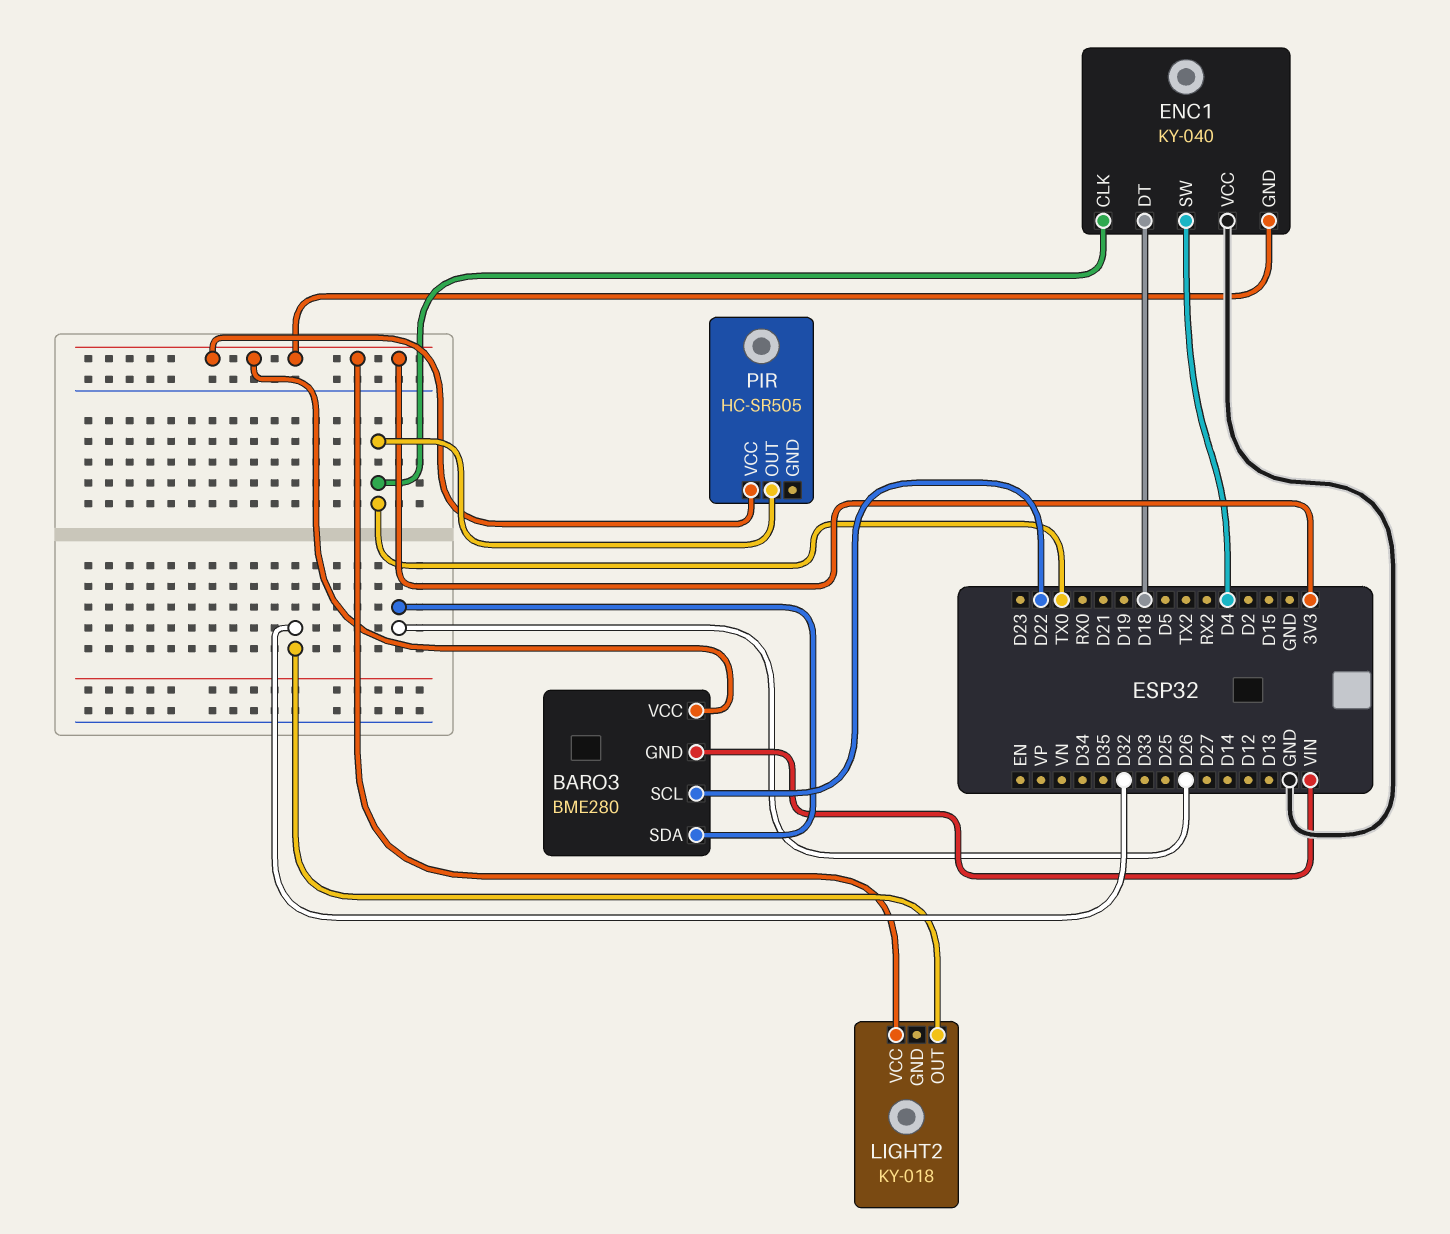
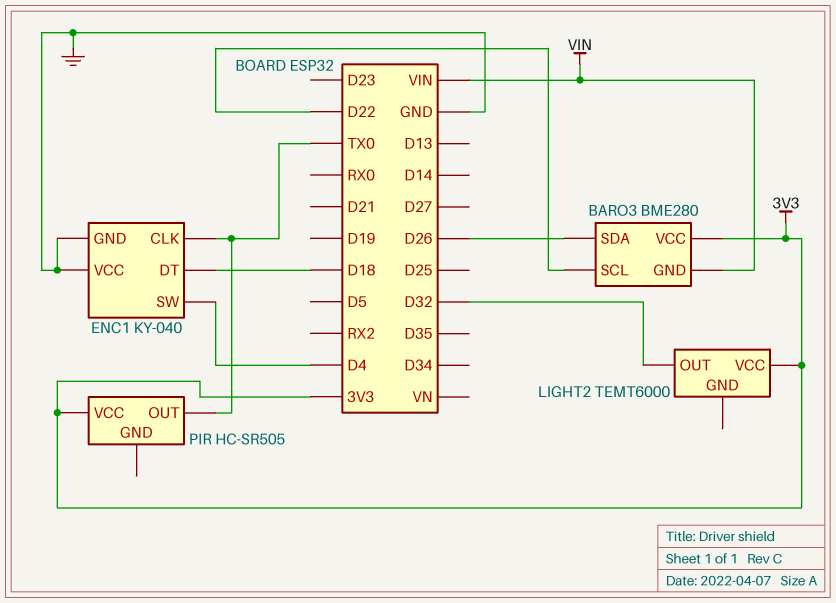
ENC1 pin GND: 3V3 -> GND
LIGHT2: KY-018 -> TEMT6000

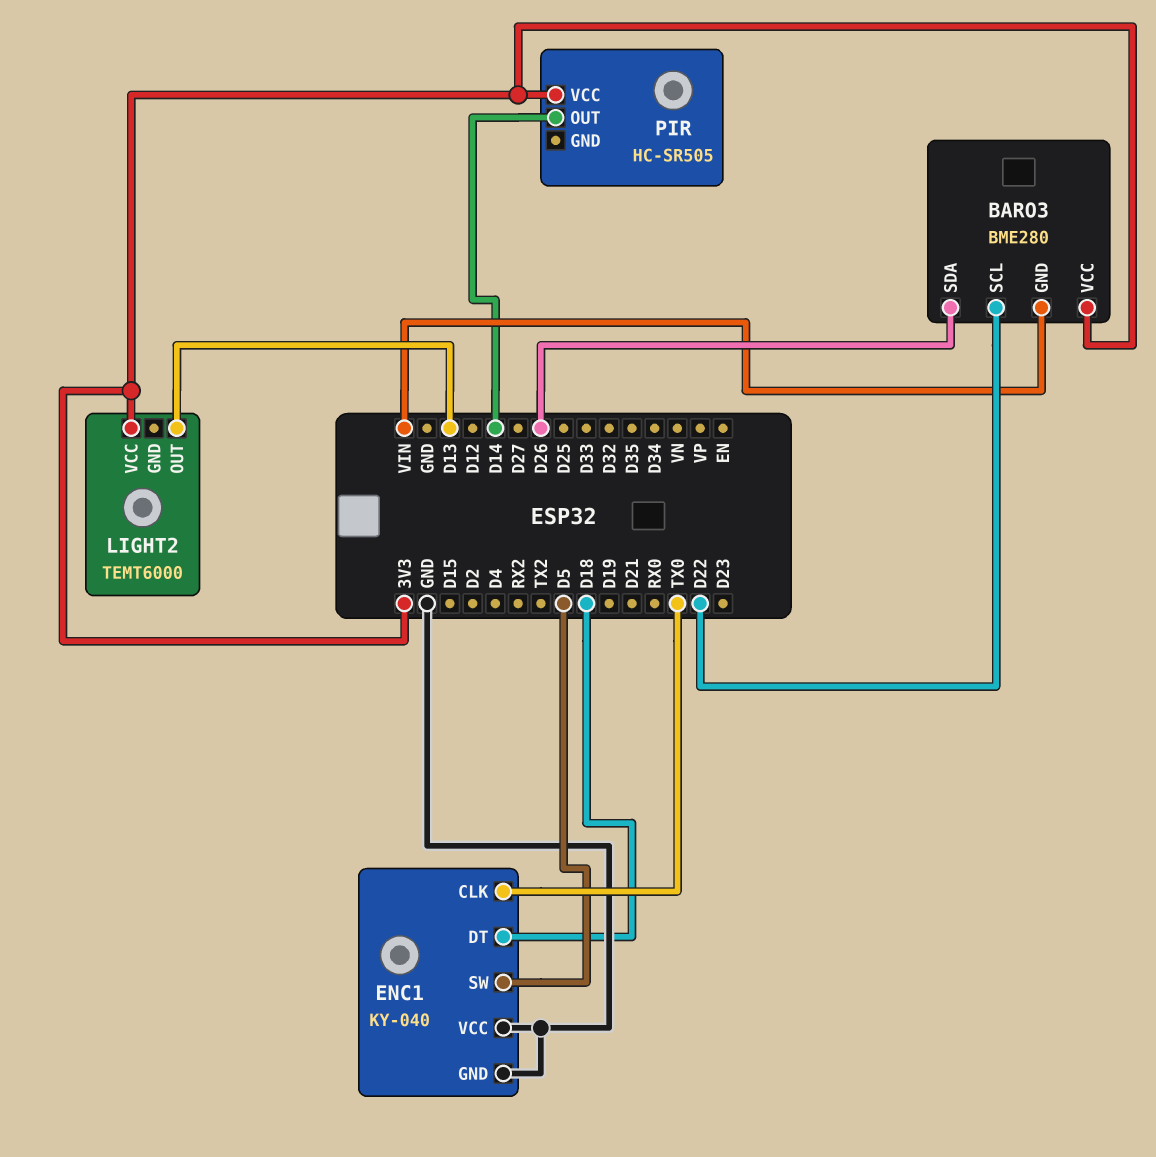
ENC1 pin SW: D4 -> D5
LIGHT2 pin OUT: D32 -> D13
PIR pin OUT: TX0 -> D14

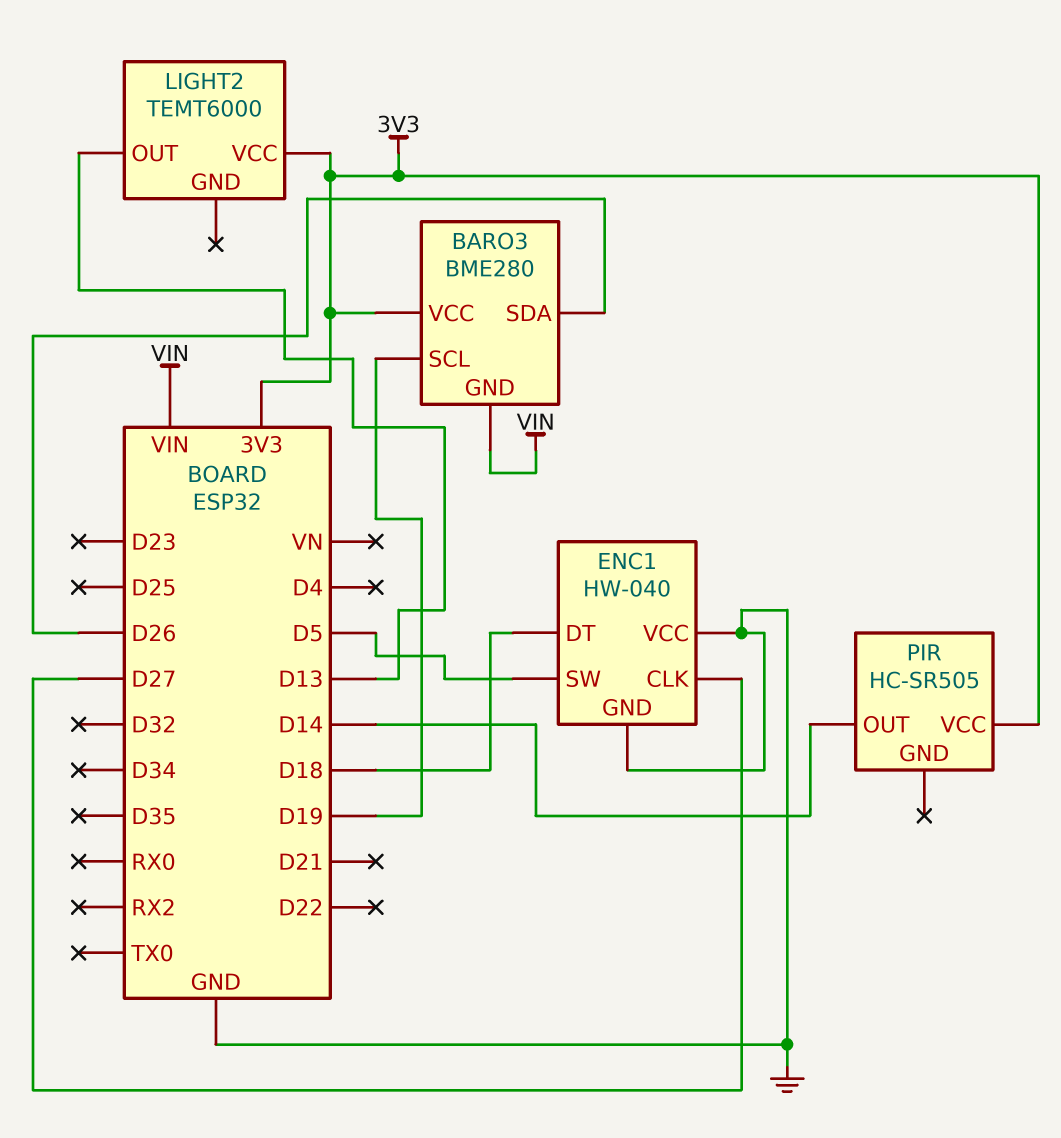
BARO3 pin SCL: D22 -> D19
ENC1: KY-040 -> HW-040
ENC1 pin CLK: TX0 -> D27

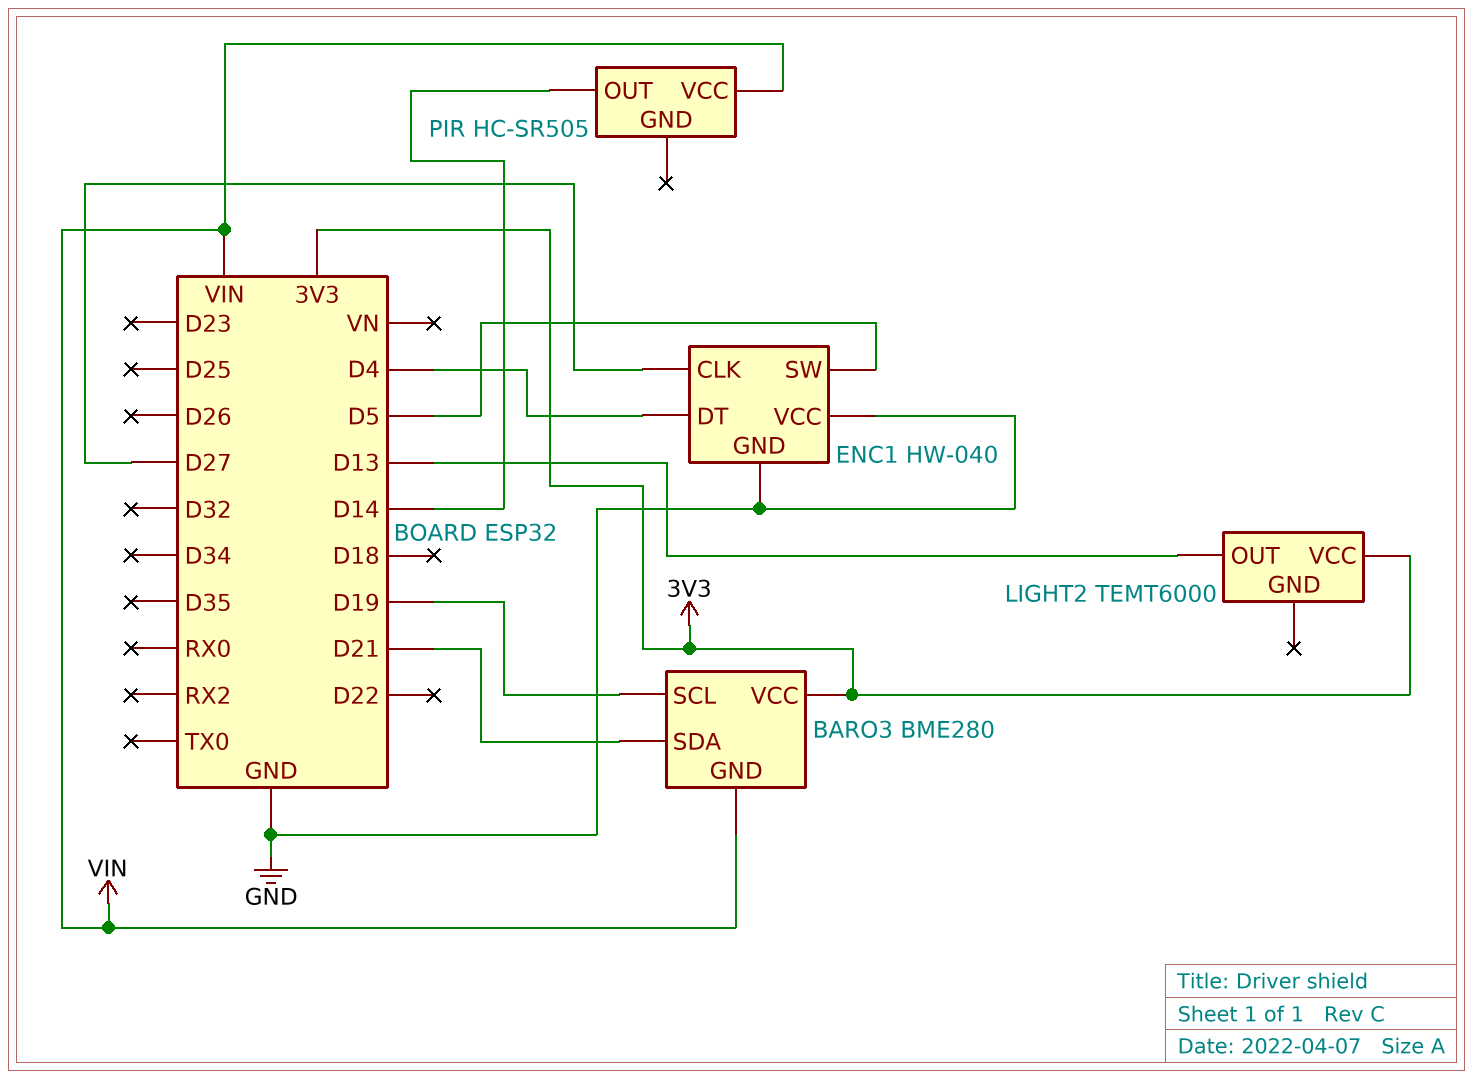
BARO3 pin SDA: D26 -> D21
ENC1 pin DT: D18 -> D4
PIR pin VCC: 3V3 -> VIN

